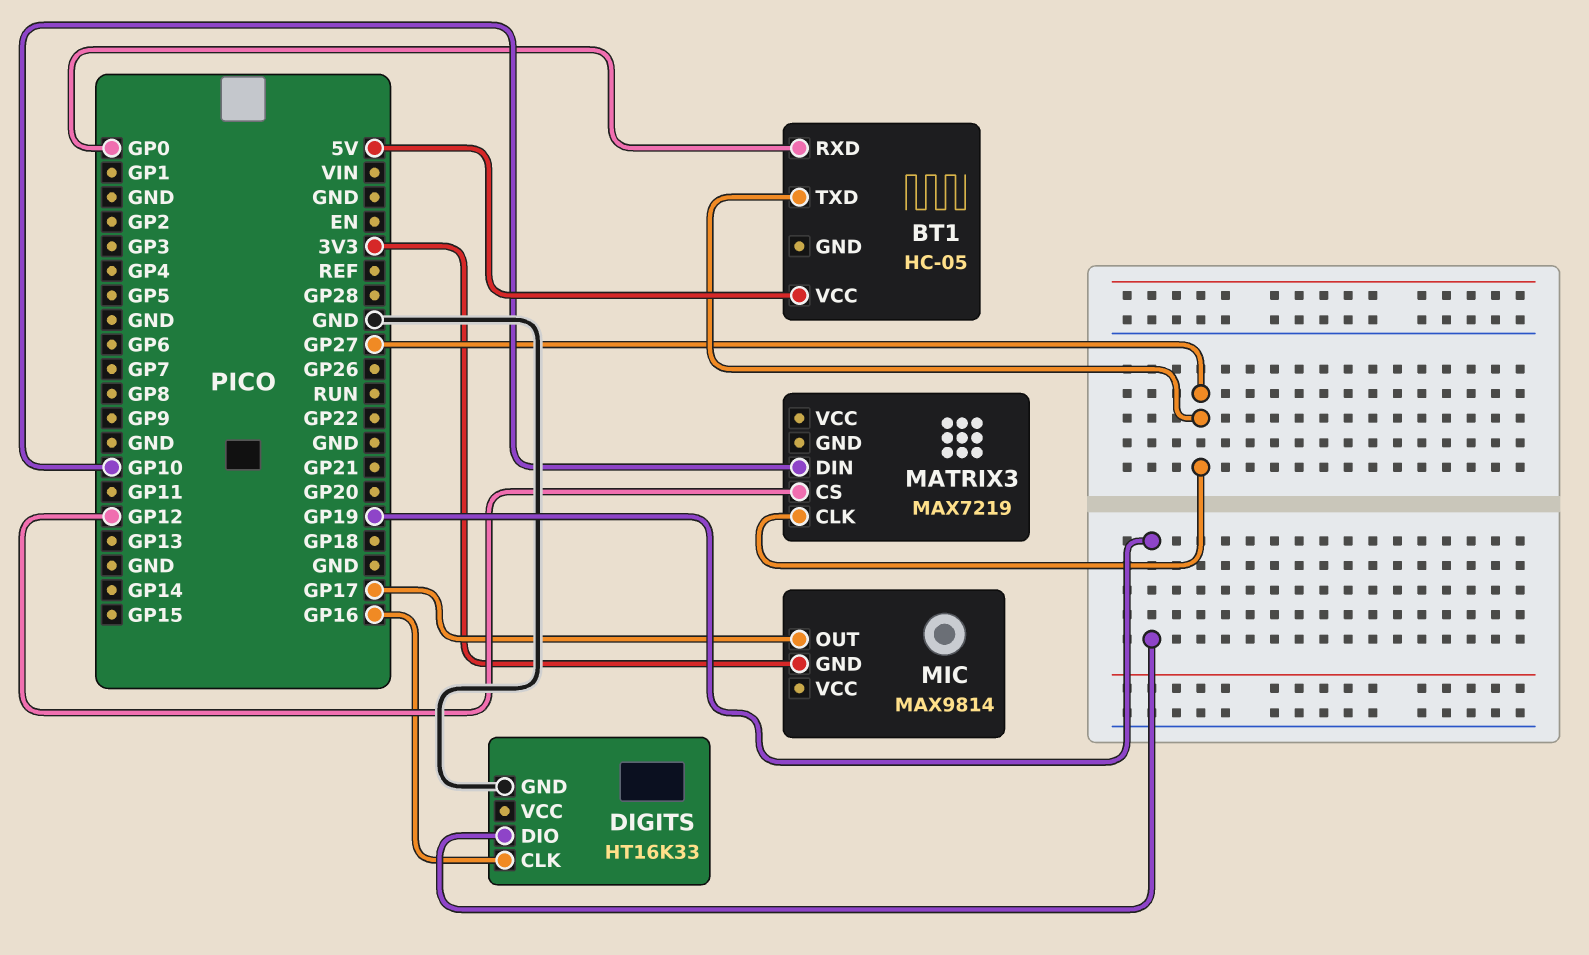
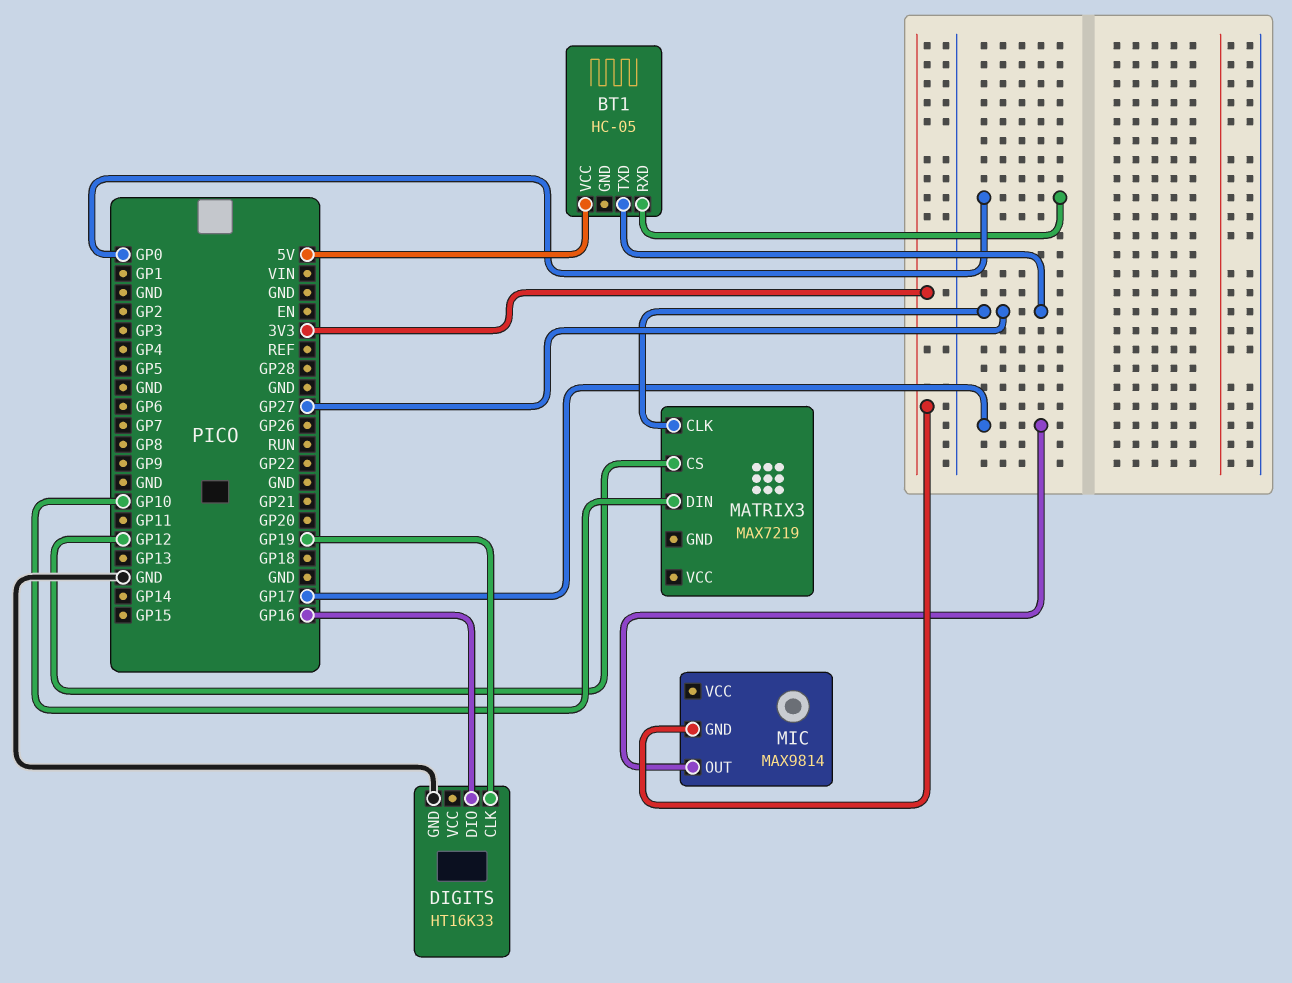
DIGITS pin CLK: GP16 -> GP19
DIGITS pin DIO: GP19 -> GP16

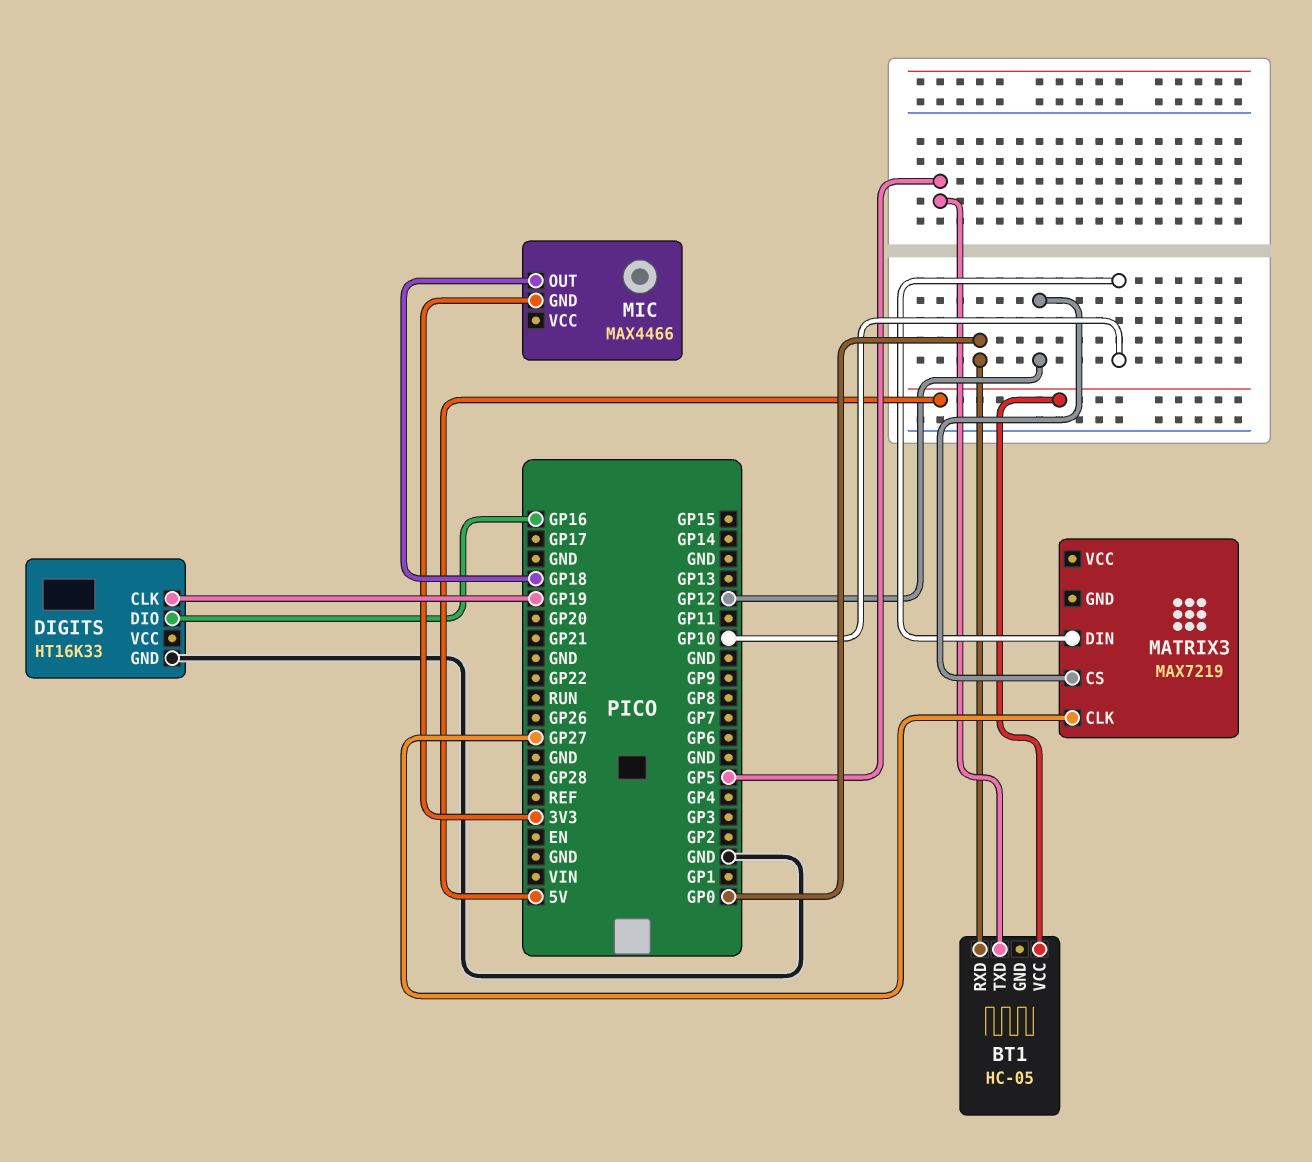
BT1 pin TXD: GP27 -> GP5
MIC: MAX9814 -> MAX4466
MIC pin OUT: GP17 -> GP18

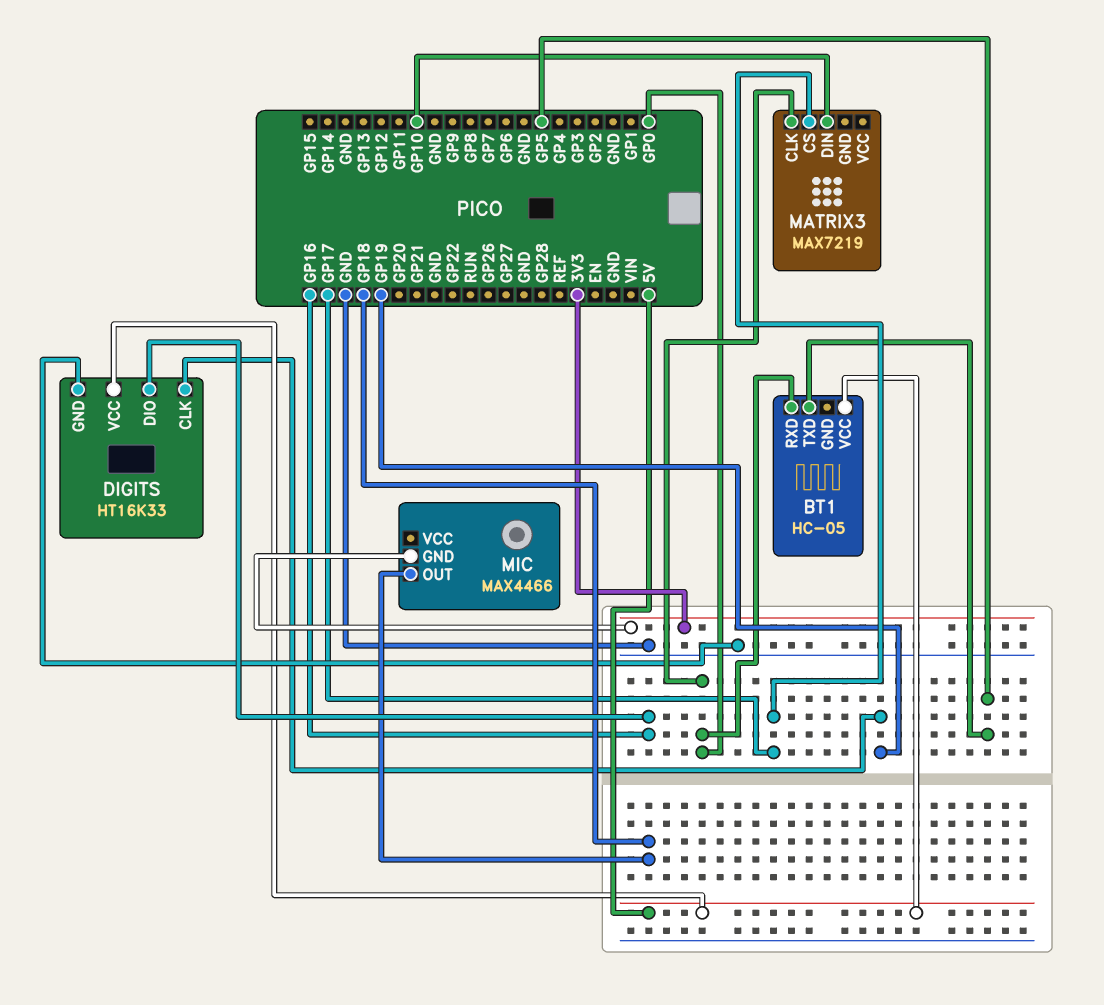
DIGITS pin VCC: none -> 5V
MATRIX3 pin CLK: GP27 -> GP0
MATRIX3 pin CS: GP12 -> GP17

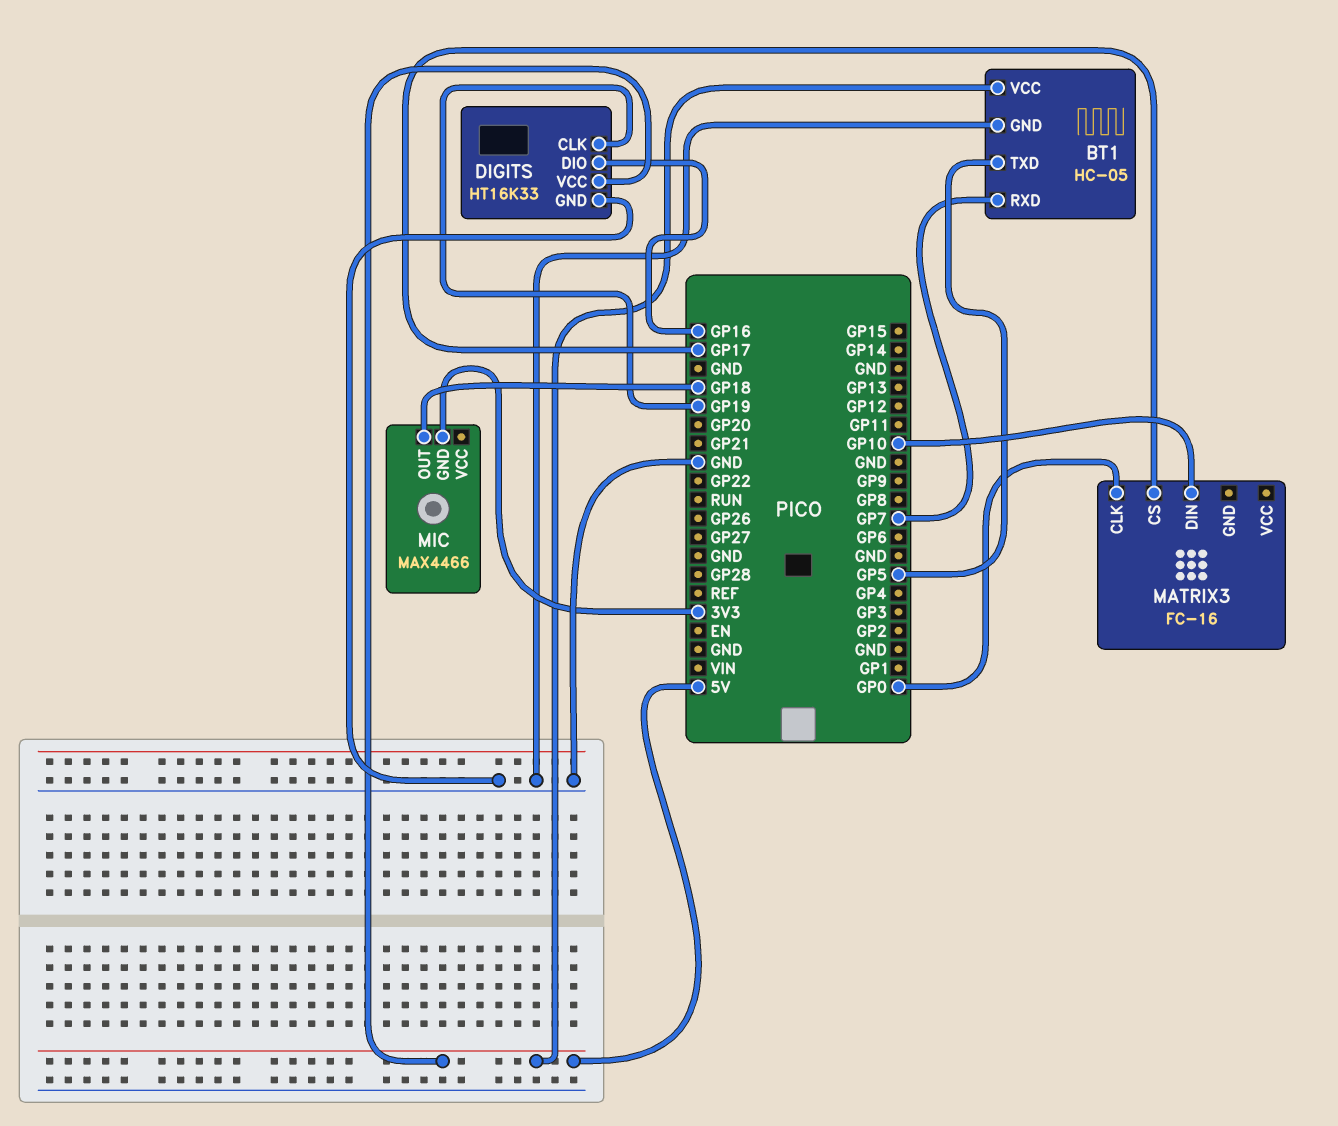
BT1 pin GND: none -> GND
BT1 pin RXD: GP0 -> GP7
MATRIX3: MAX7219 -> FC-16

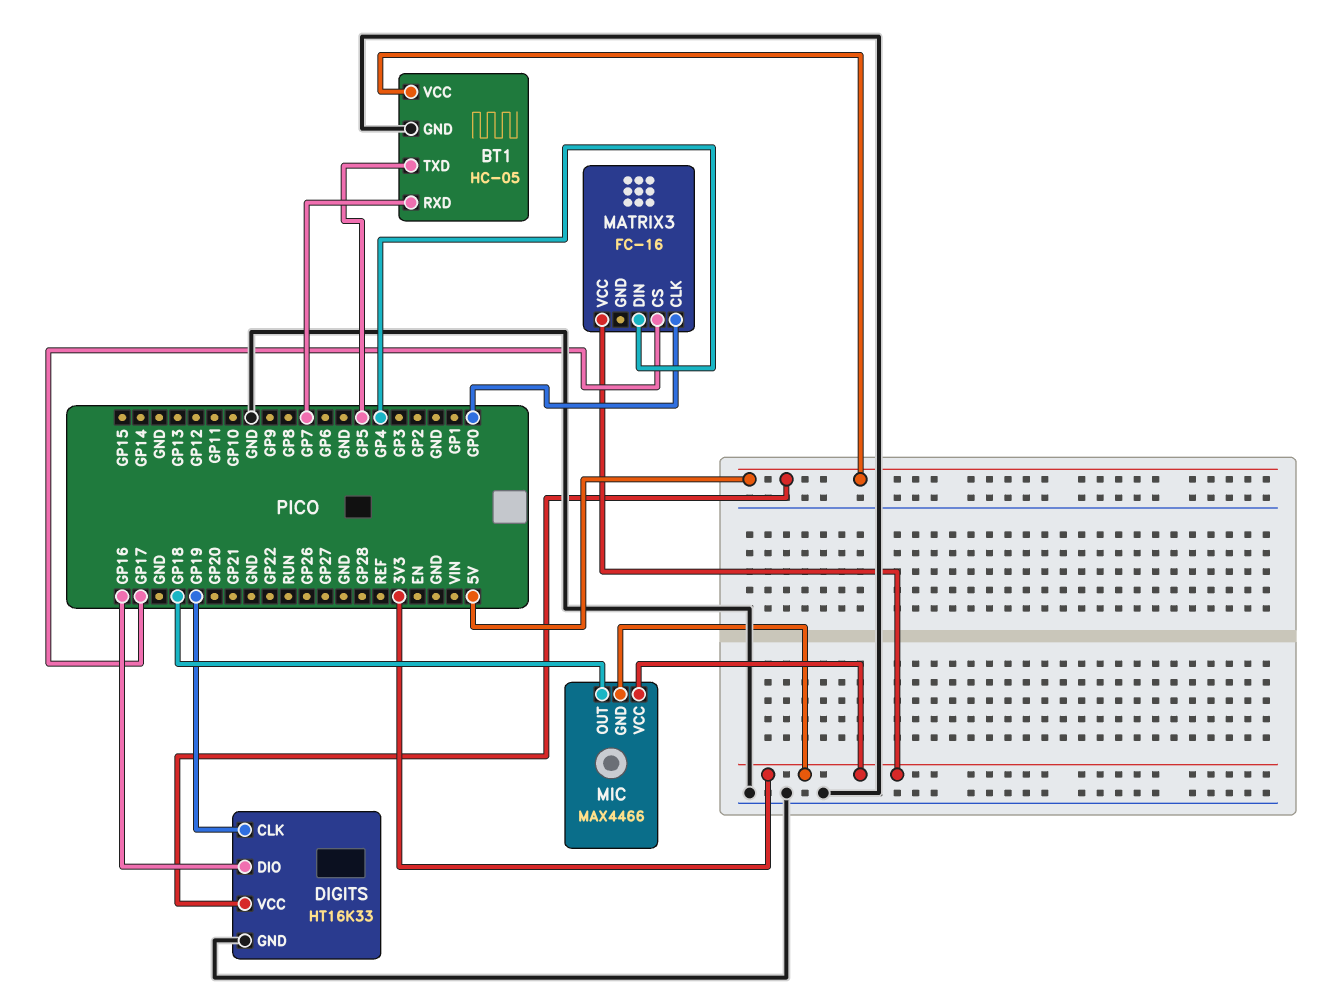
MATRIX3 pin DIN: GP10 -> GP4
MATRIX3 pin VCC: none -> 3V3
MIC pin VCC: none -> 3V3

